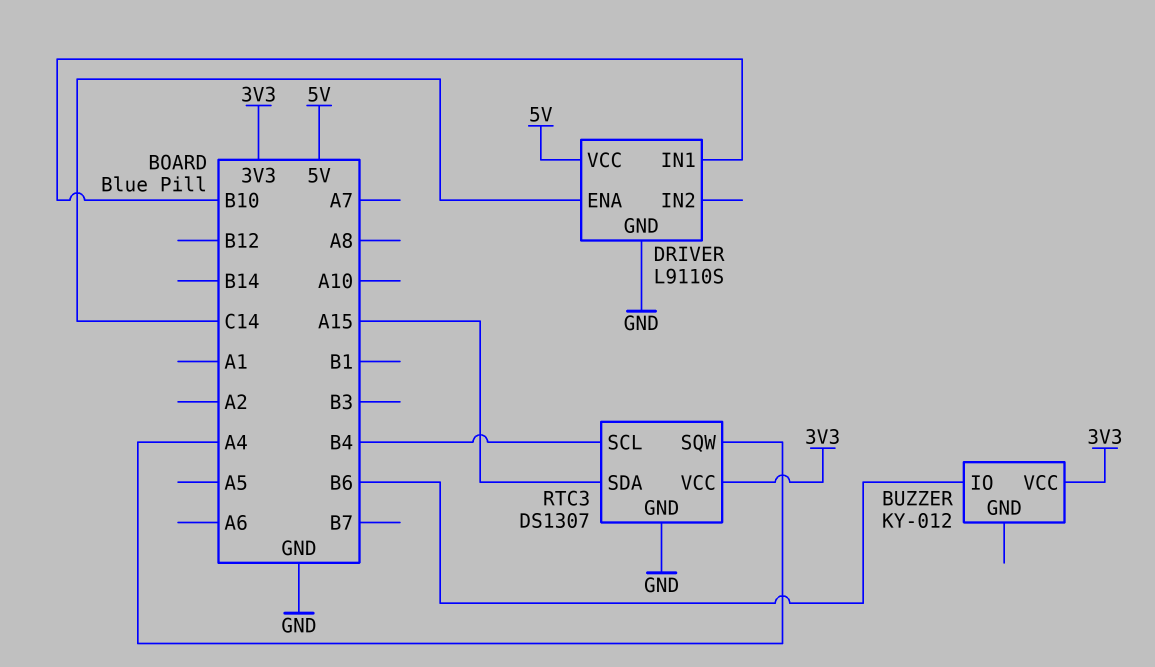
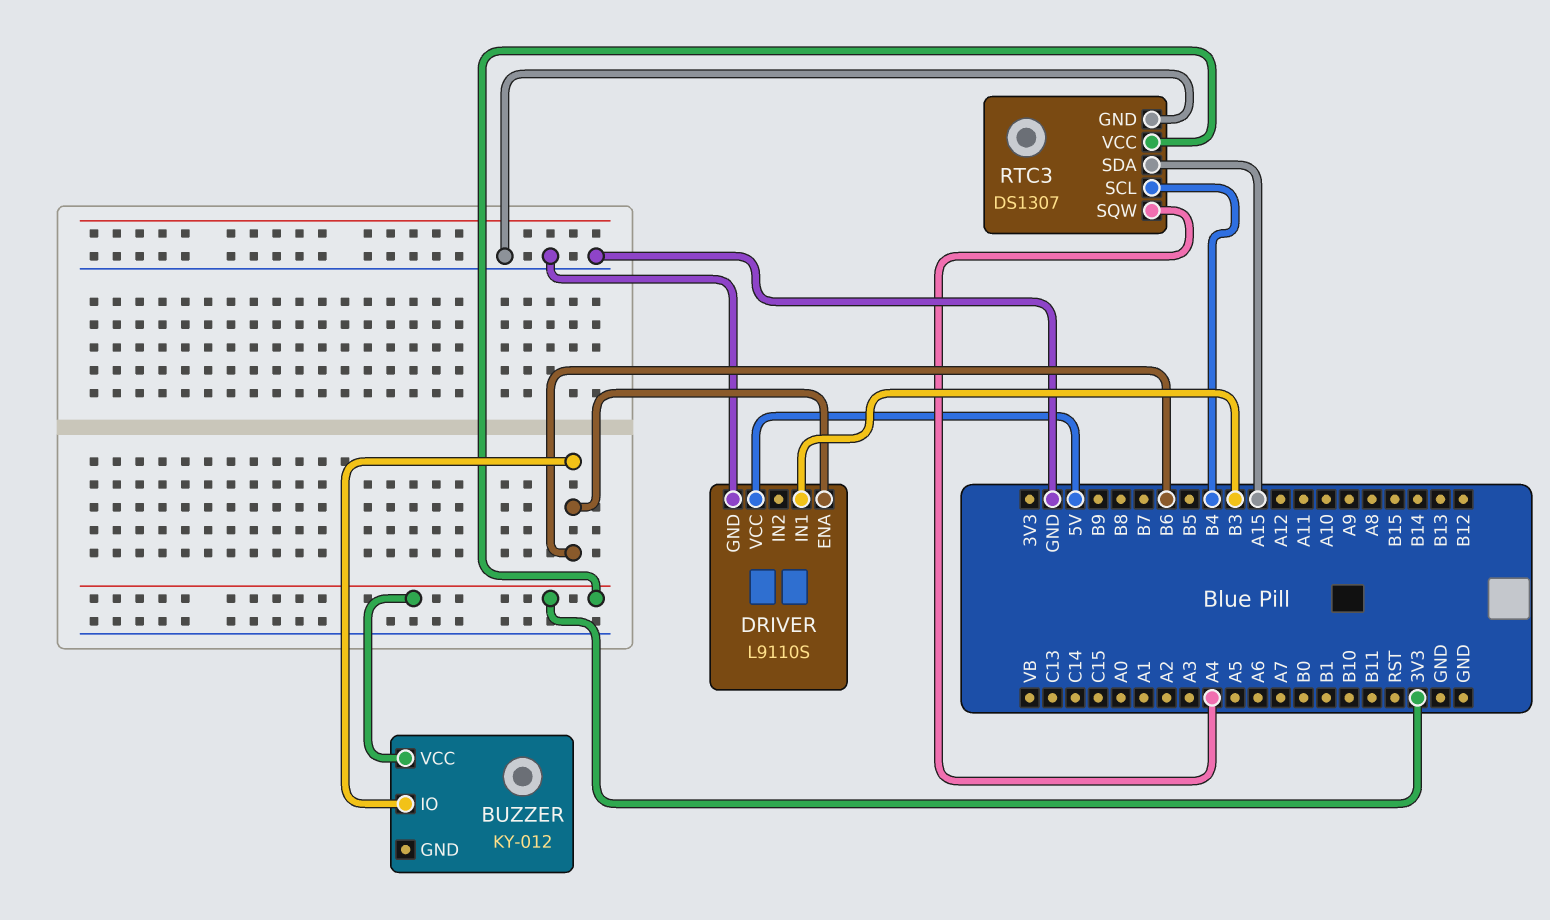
DRIVER pin ENA: C14 -> B6
DRIVER pin IN1: B10 -> B3

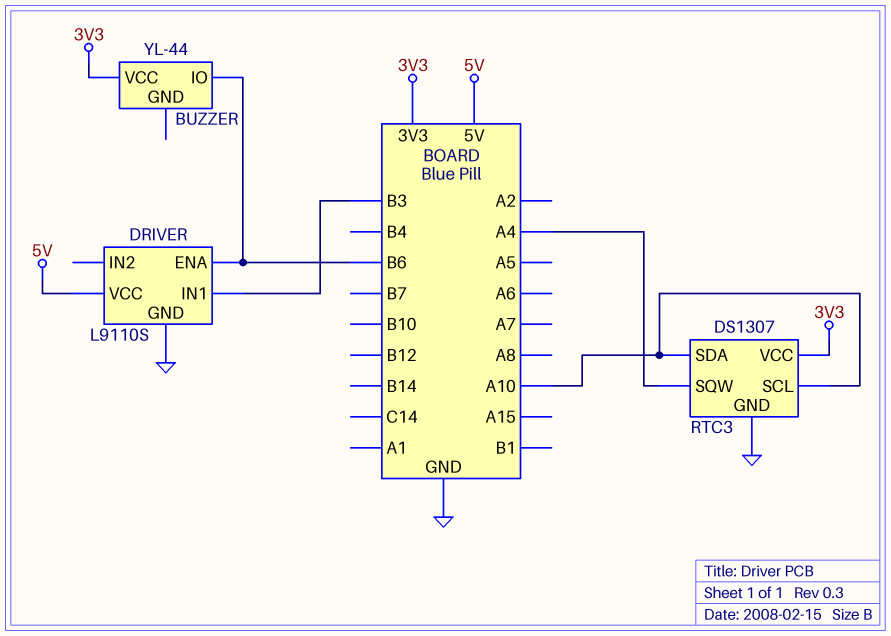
BUZZER: KY-012 -> YL-44
RTC3 pin SCL: B4 -> A10
RTC3 pin SDA: A15 -> A10

